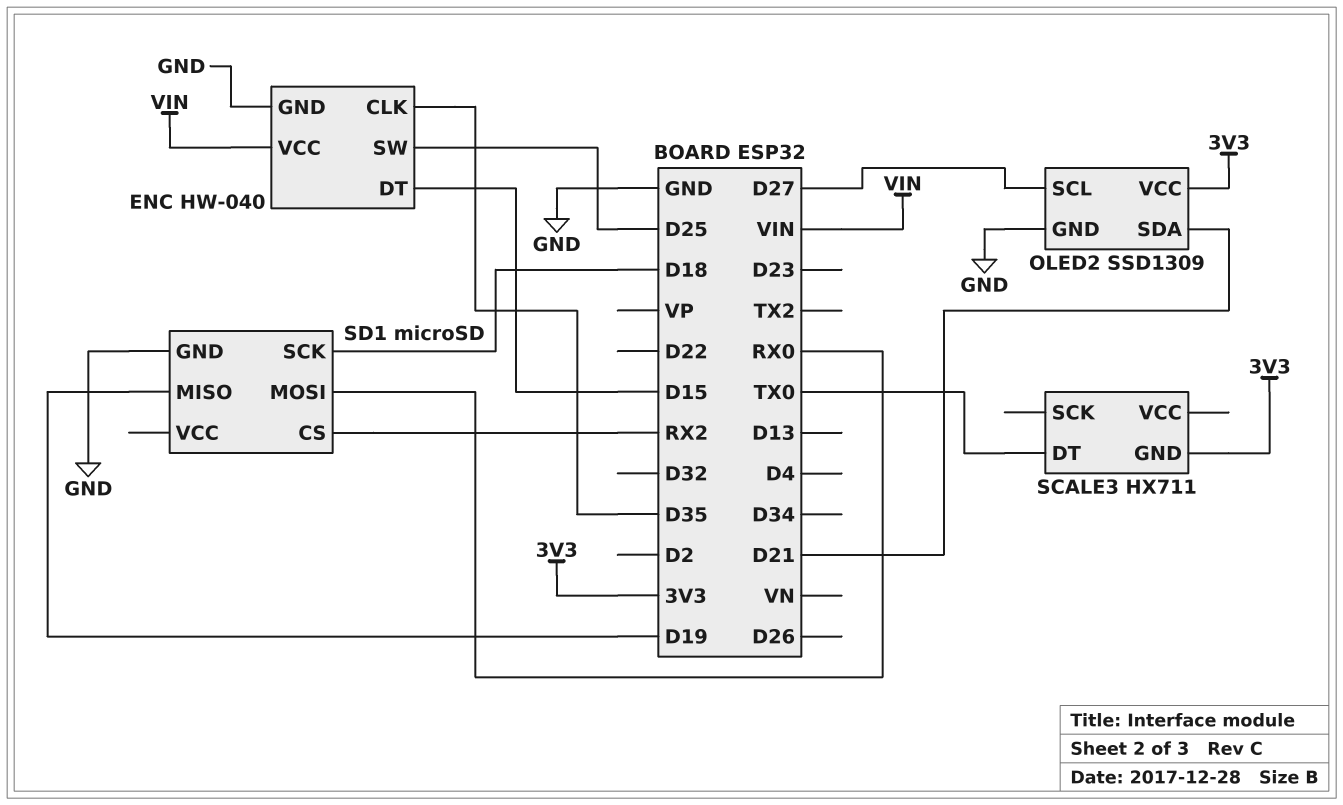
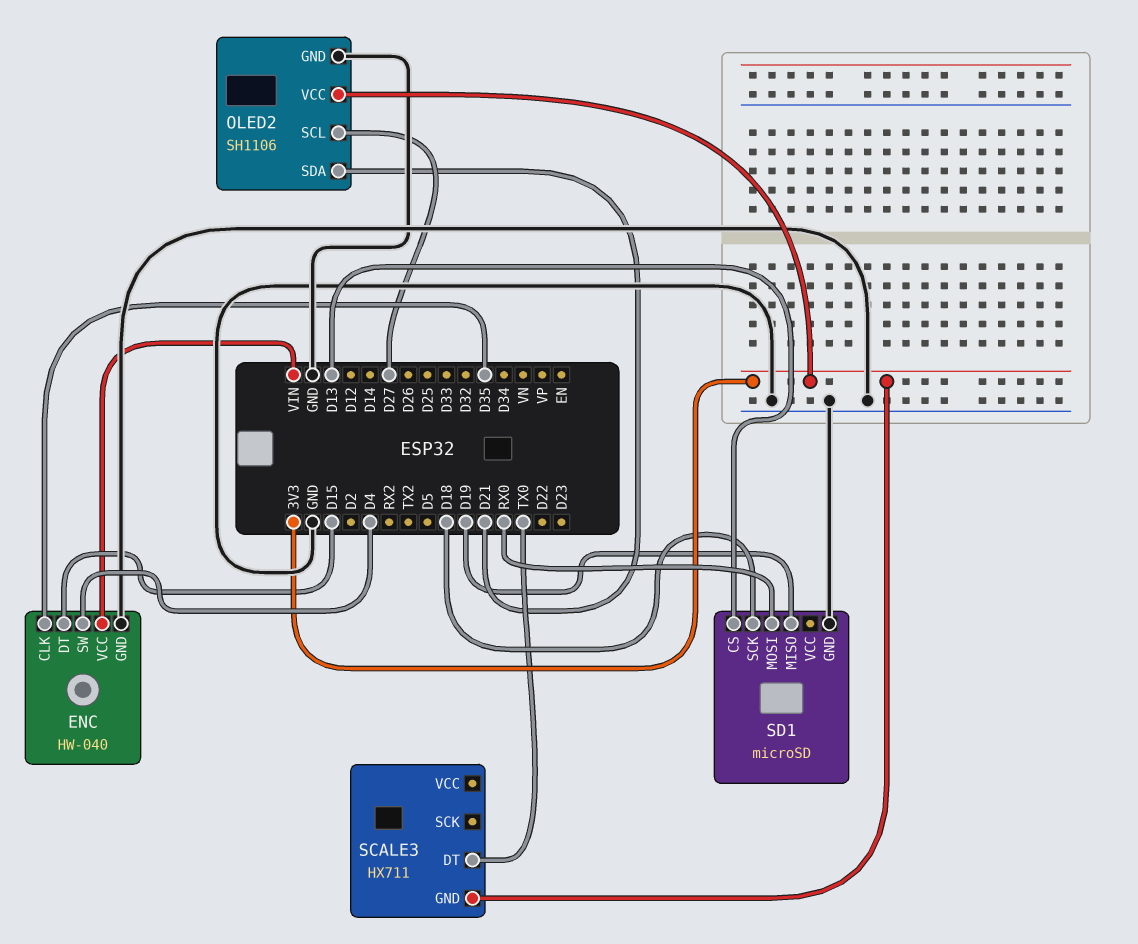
ENC pin SW: D25 -> D4
OLED2: SSD1309 -> SH1106
SD1 pin CS: RX2 -> D13

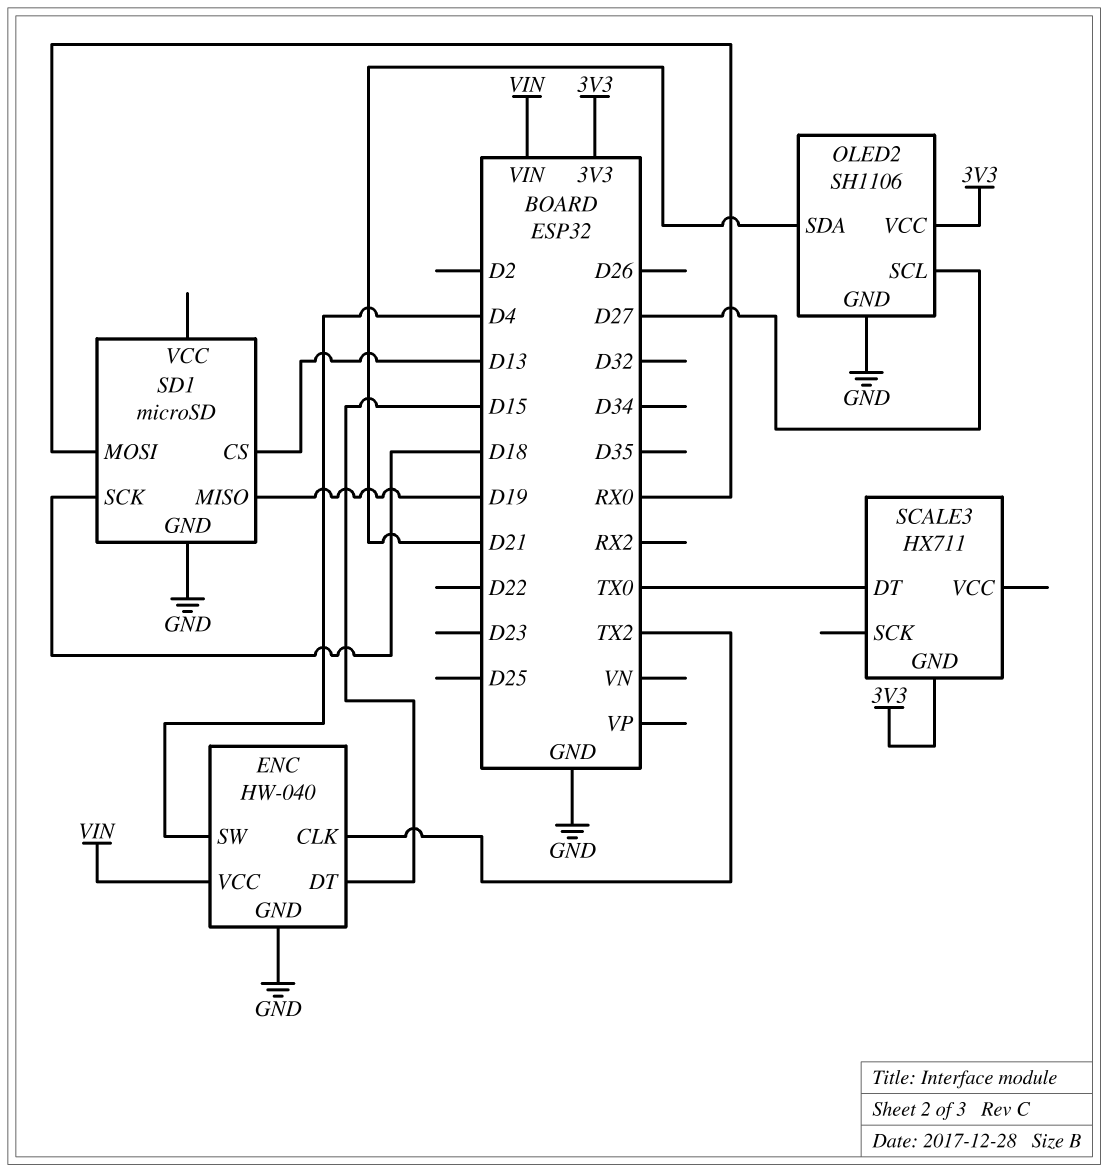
ENC pin CLK: D35 -> TX2

